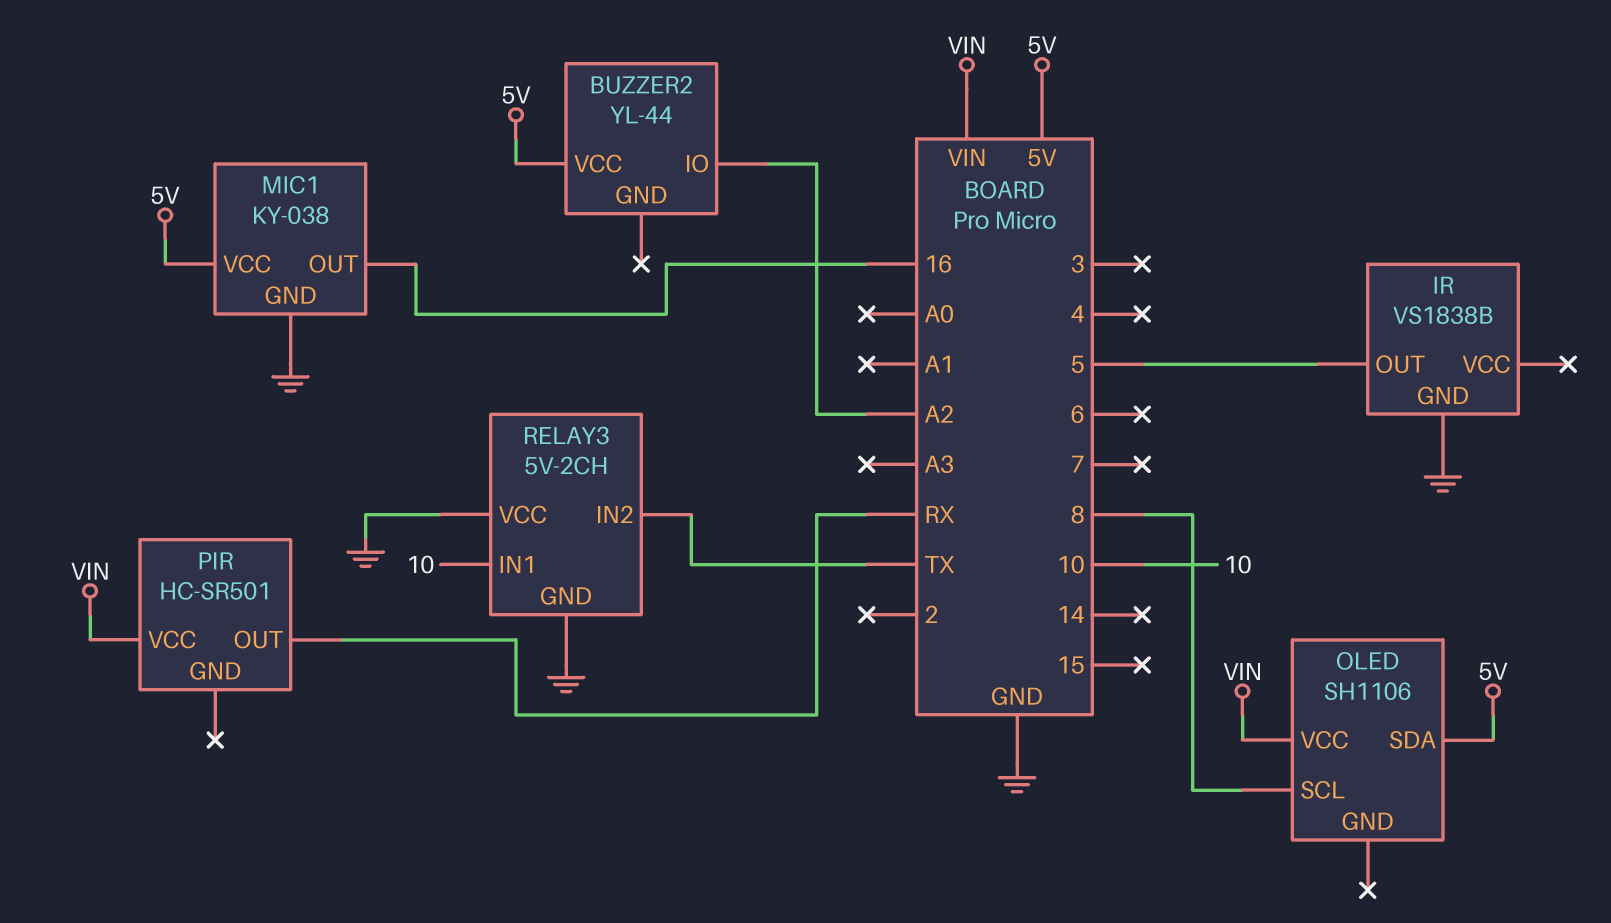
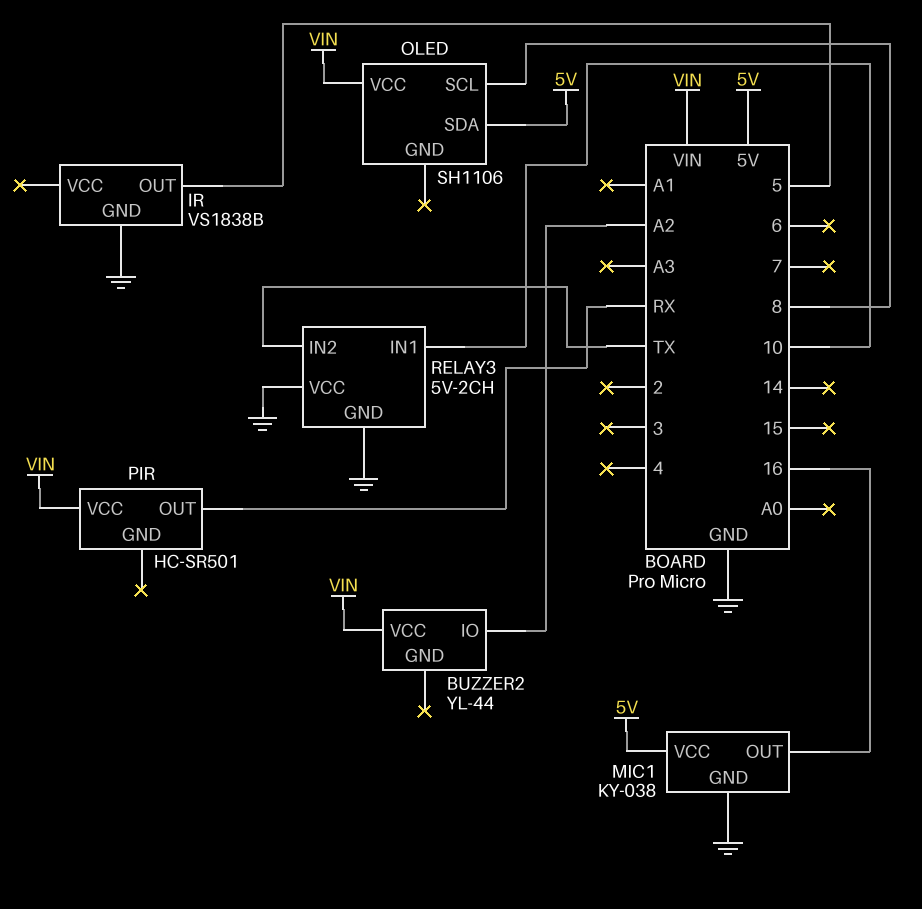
BUZZER2 pin VCC: 5V -> VIN

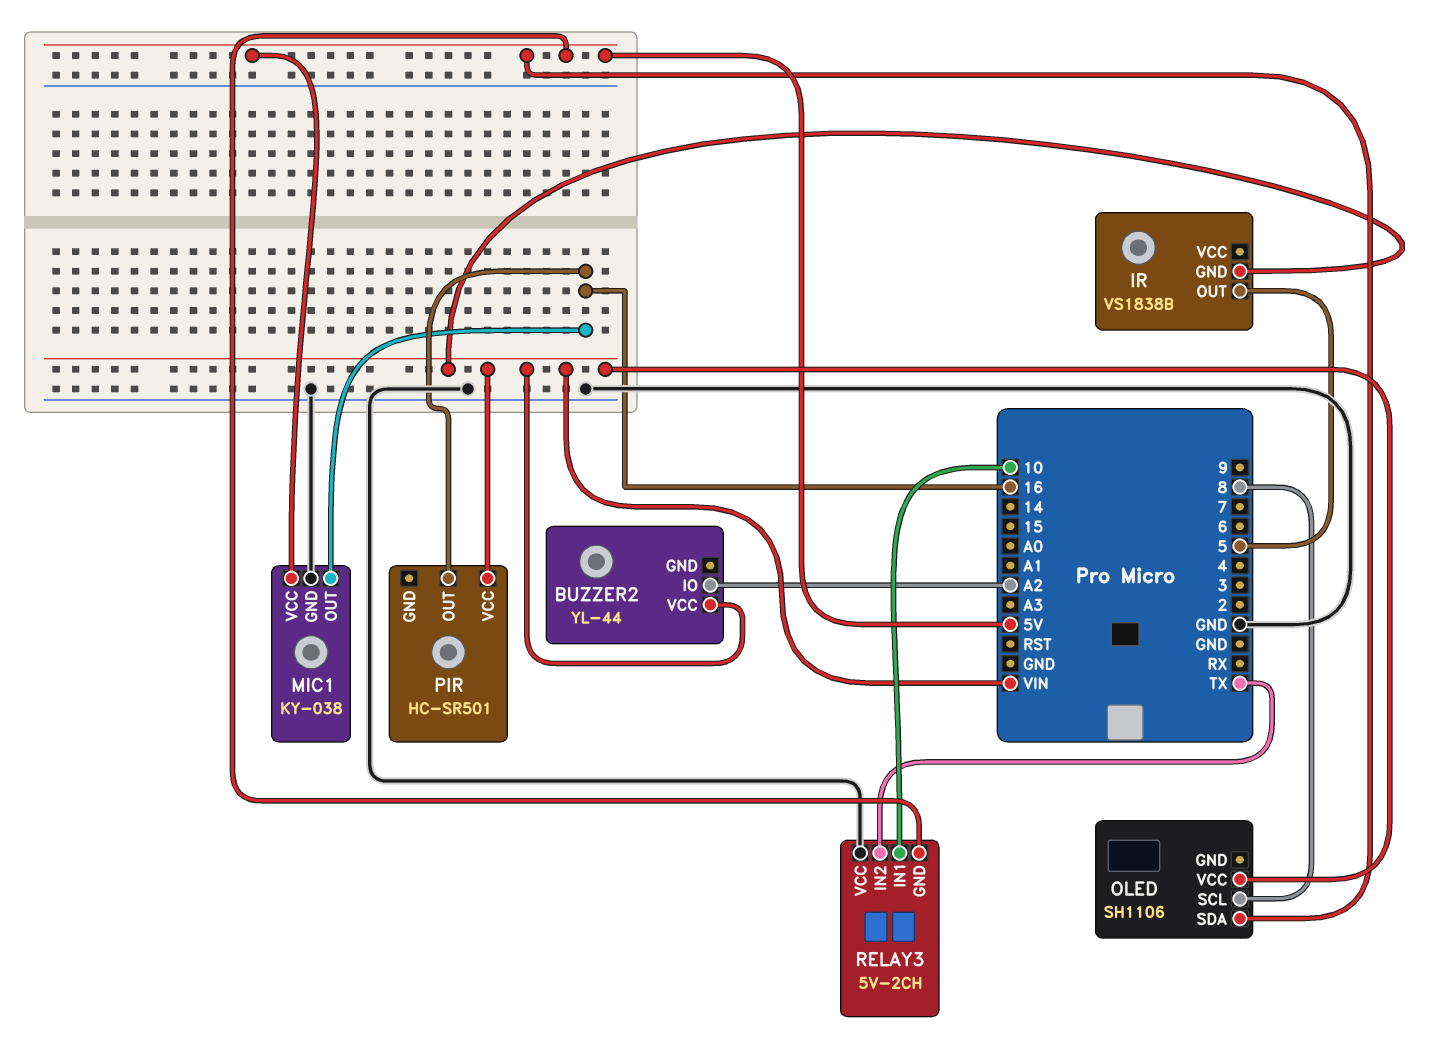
IR pin GND: GND -> VIN
PIR pin OUT: RX -> 16
RELAY3 pin GND: GND -> 5V

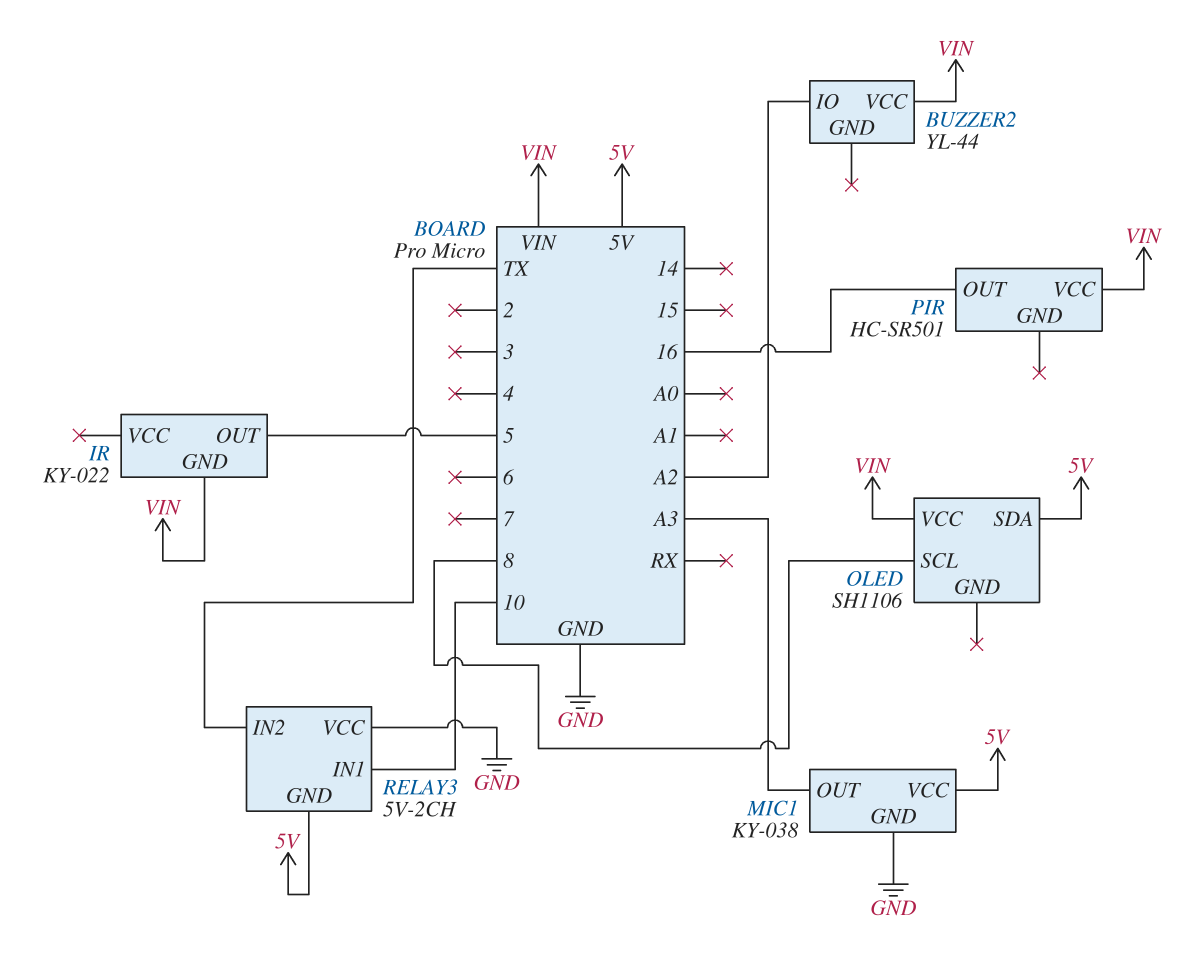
IR: VS1838B -> KY-022
MIC1 pin OUT: 16 -> A3

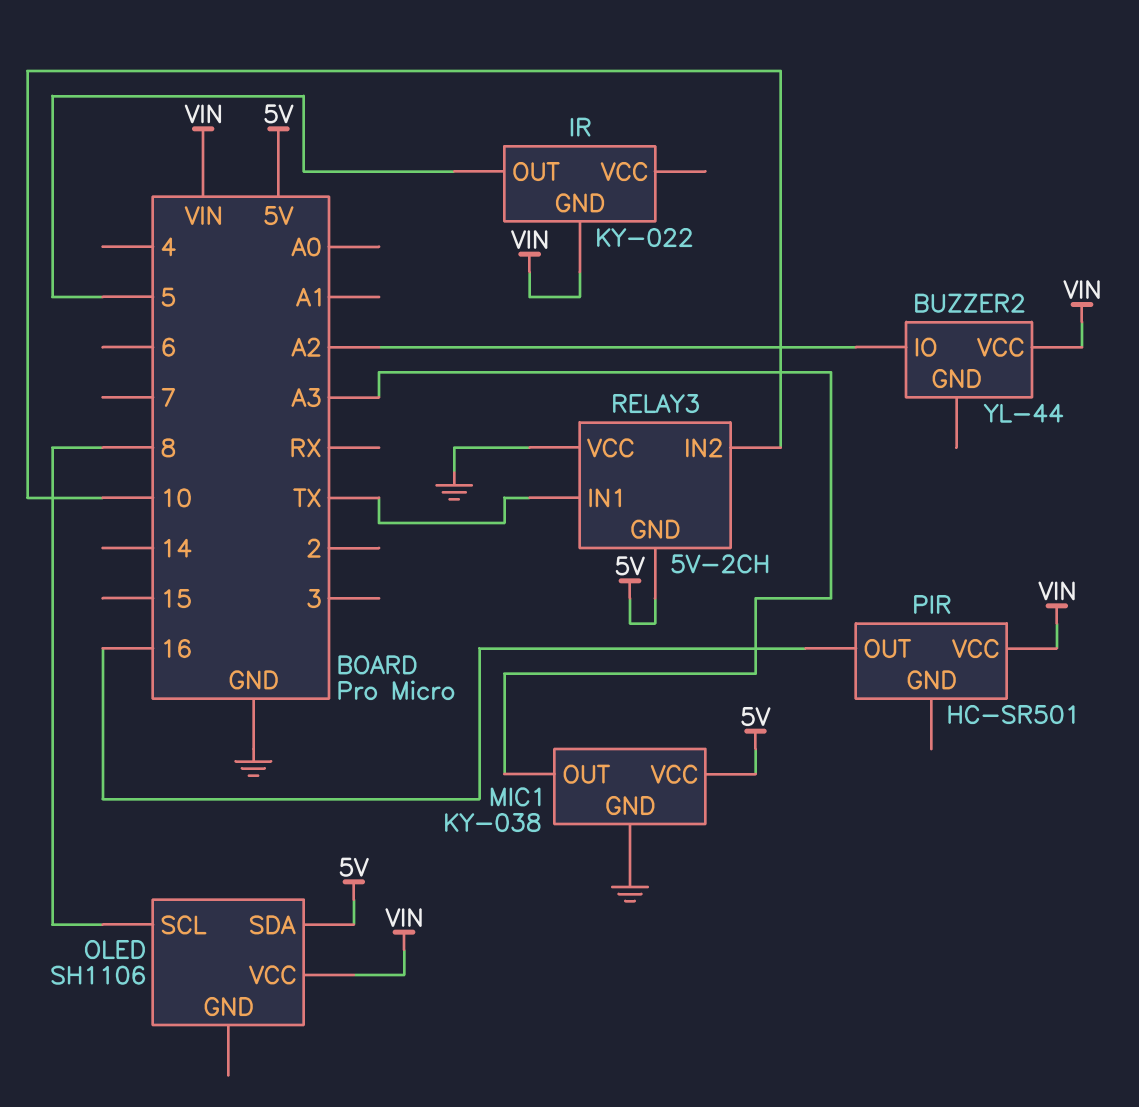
RELAY3 pin IN1: 10 -> TX
RELAY3 pin IN2: TX -> 10

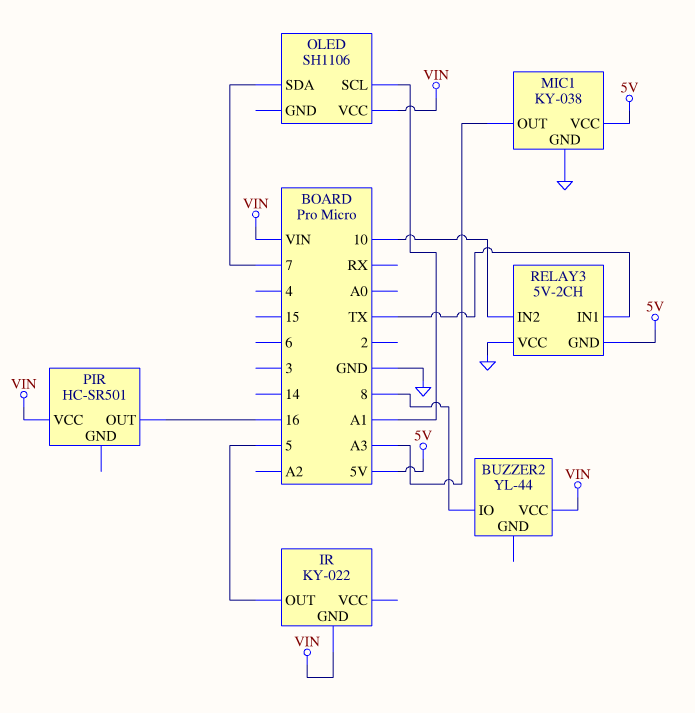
BUZZER2 pin IO: A2 -> 8
OLED pin SCL: 8 -> A1
OLED pin SDA: 5V -> 7

